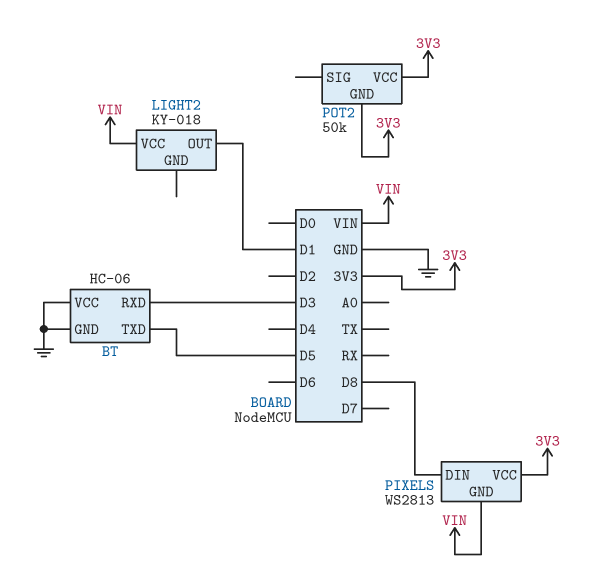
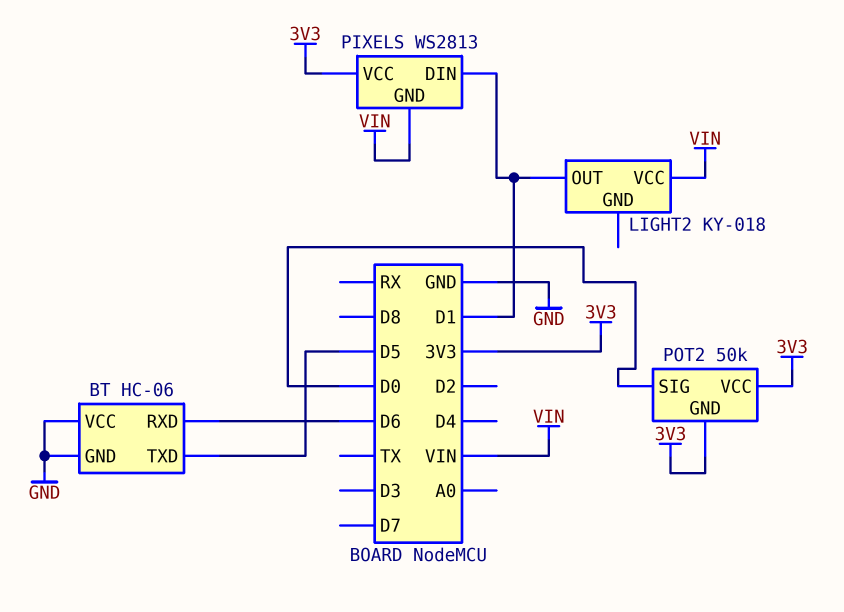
BT pin RXD: D3 -> D6
PIXELS pin DIN: D8 -> D1
POT2 pin SIG: none -> D0

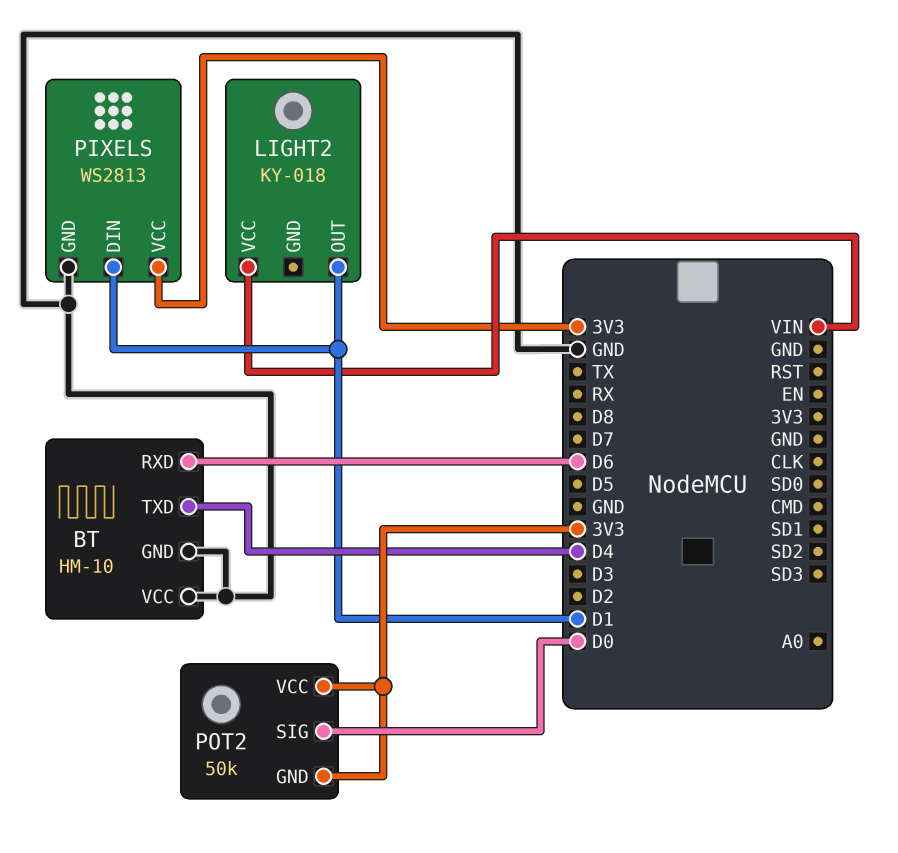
BT: HC-06 -> HM-10
BT pin TXD: D5 -> D4
PIXELS pin GND: VIN -> GND

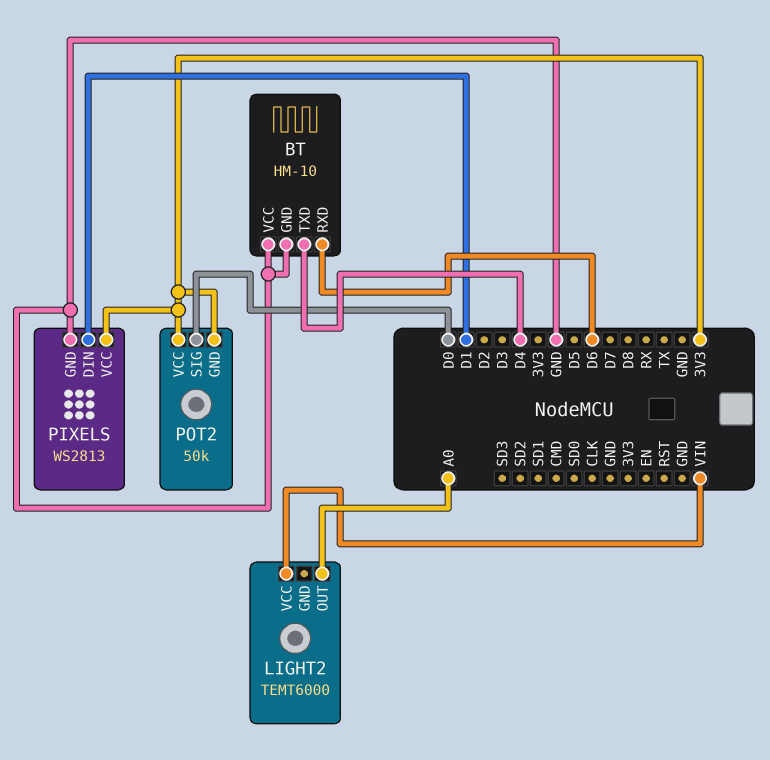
LIGHT2: KY-018 -> TEMT6000
LIGHT2 pin OUT: D1 -> A0

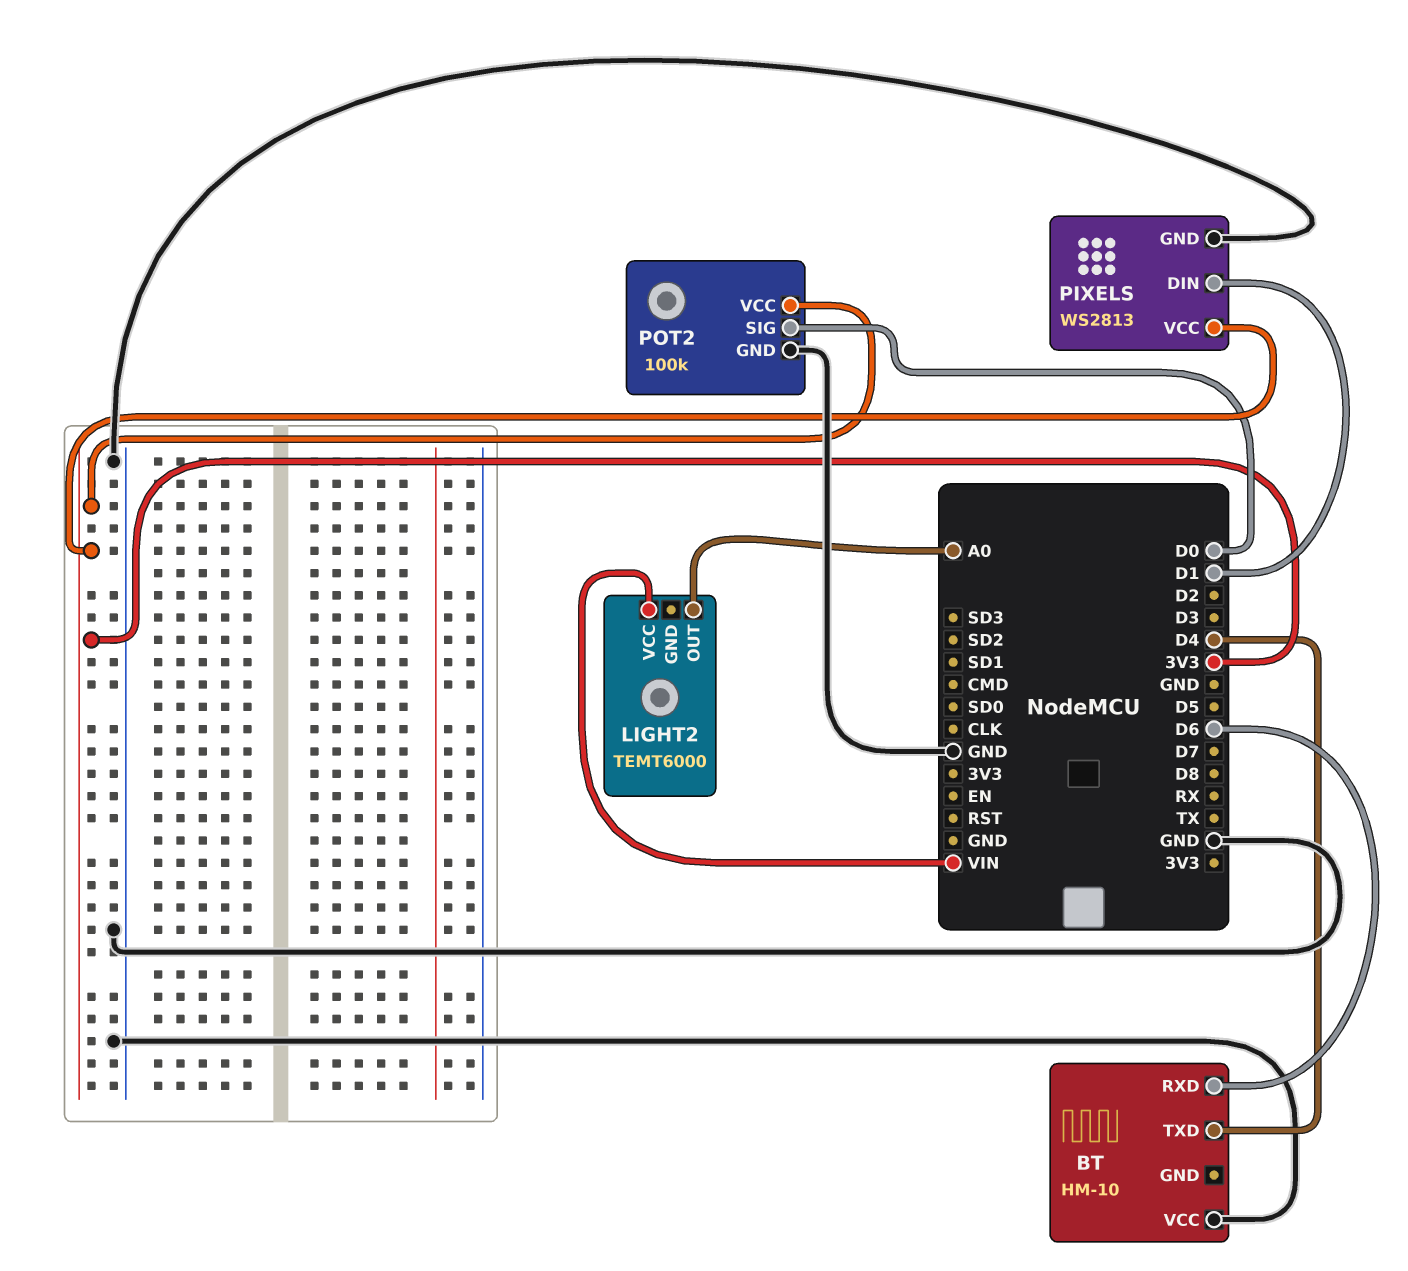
BT pin GND: GND -> none
POT2: 50k -> 100k
POT2 pin GND: 3V3 -> GND

